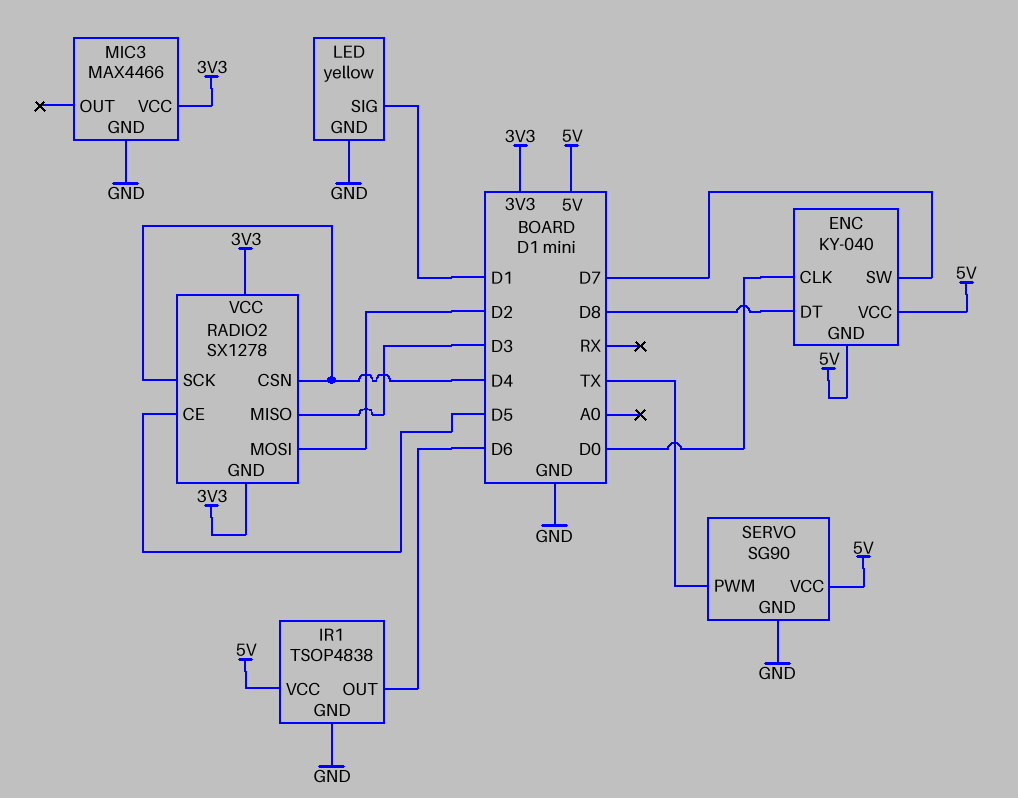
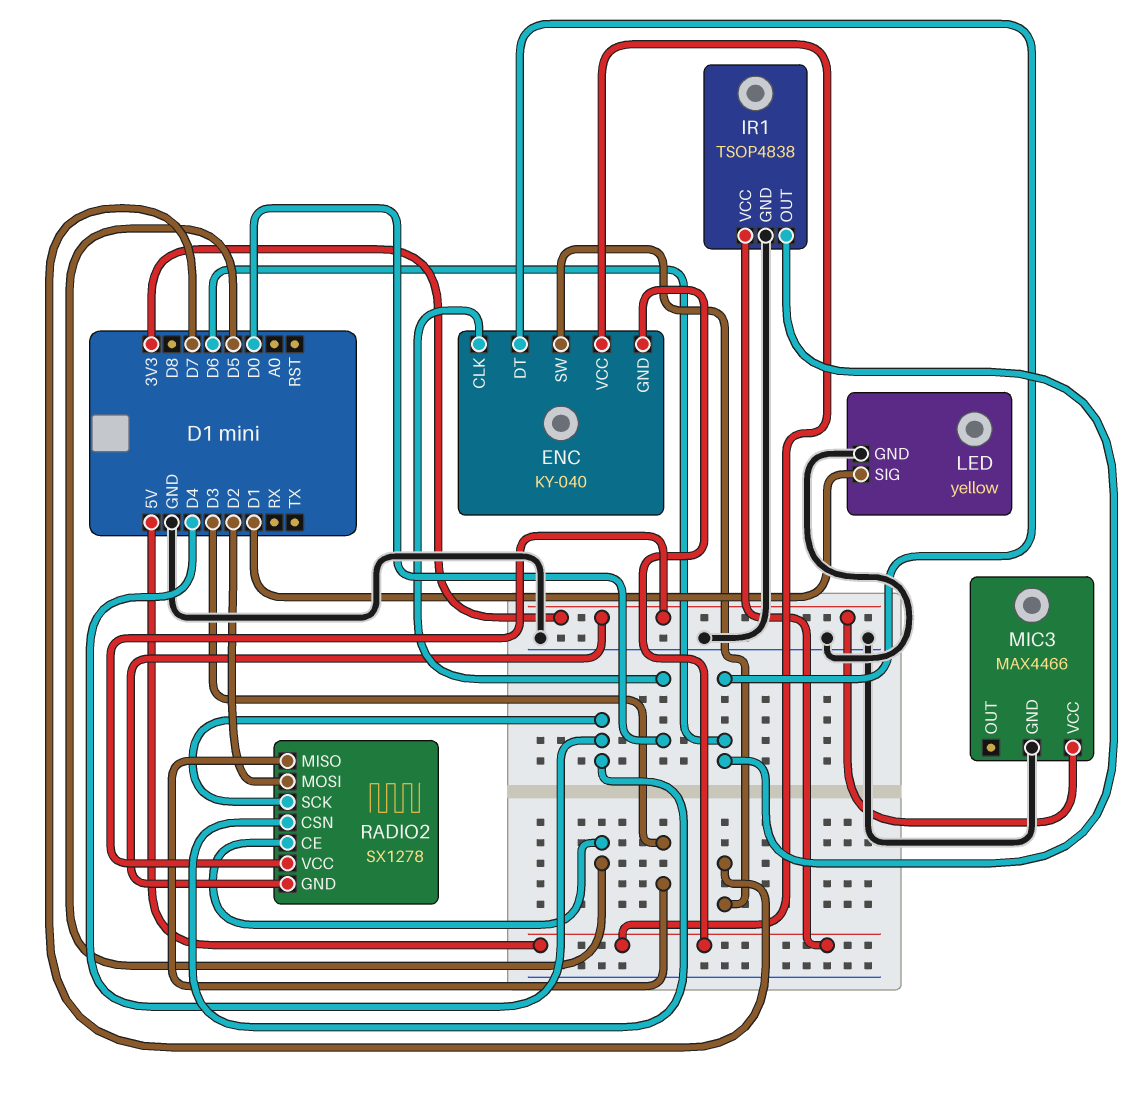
ENC pin DT: D8 -> D6
SERVO: SG90 -> none
SERVO pin GND: GND -> none
SERVO pin PWM: TX -> none
SERVO pin VCC: 5V -> none

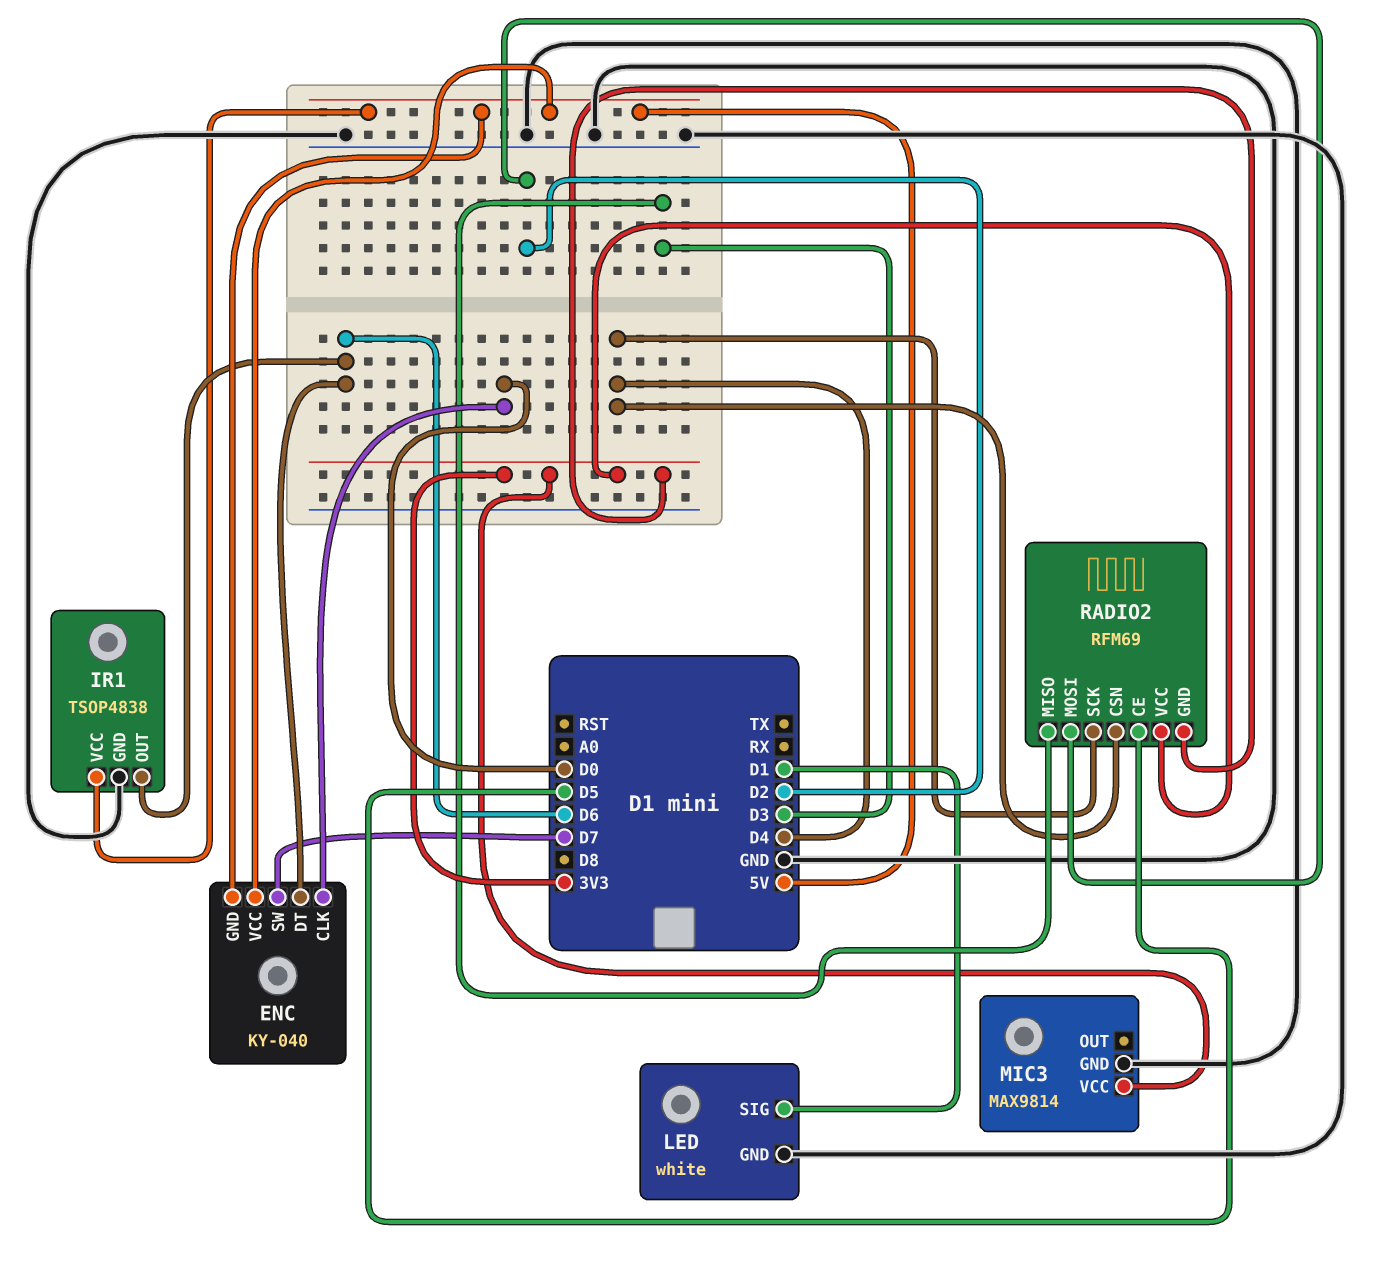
LED: yellow -> white
MIC3: MAX4466 -> MAX9814
RADIO2: SX1278 -> RFM69

